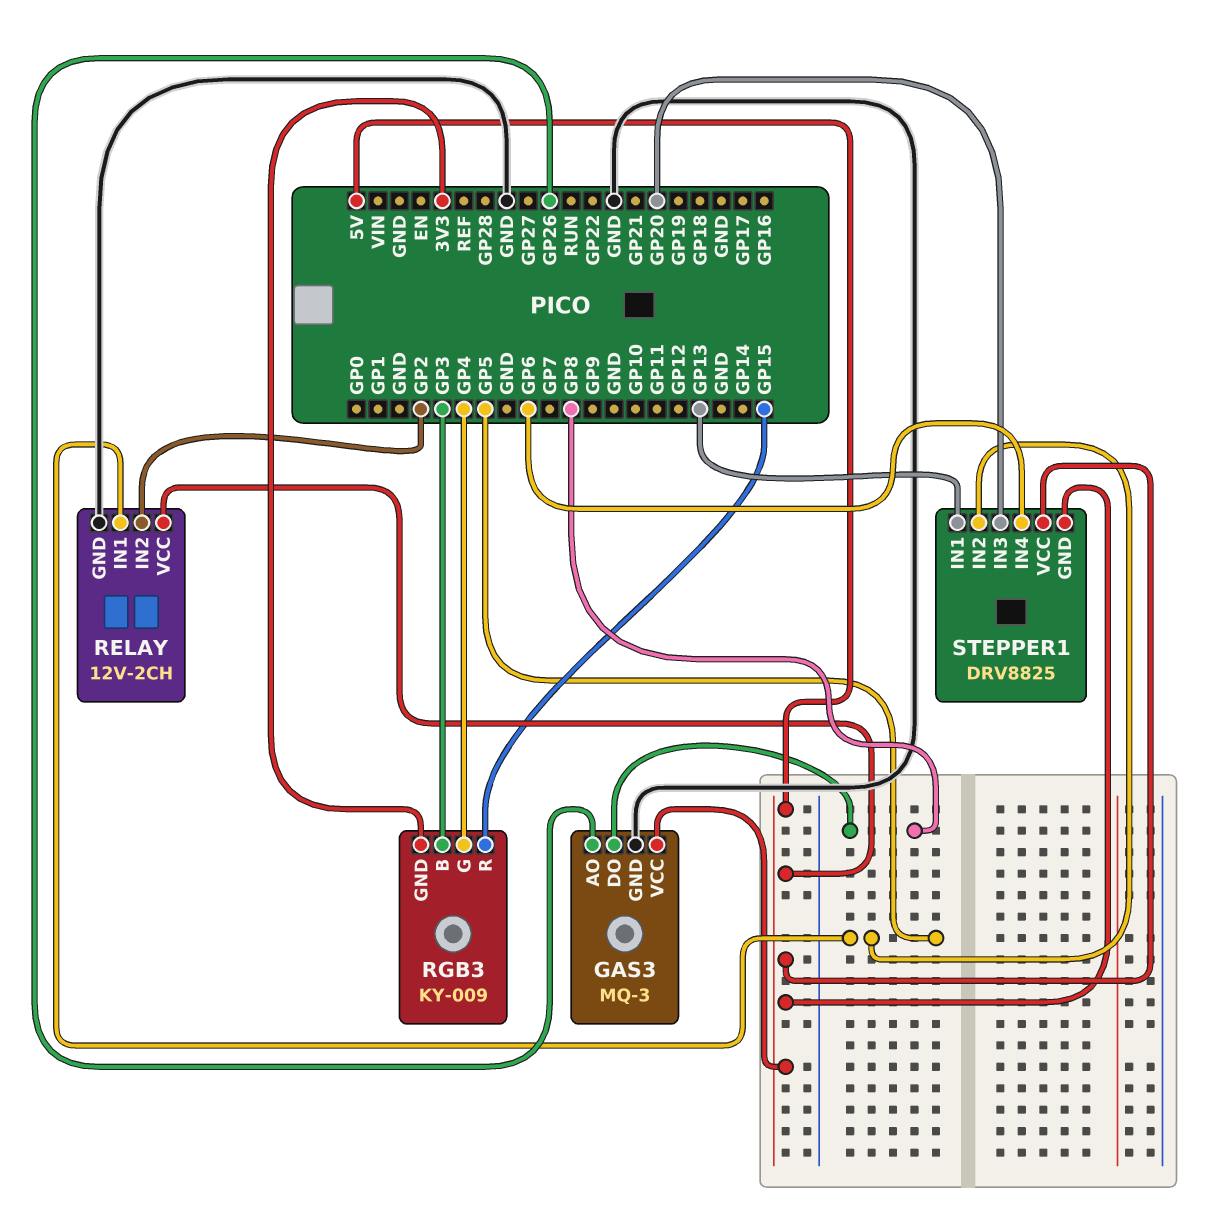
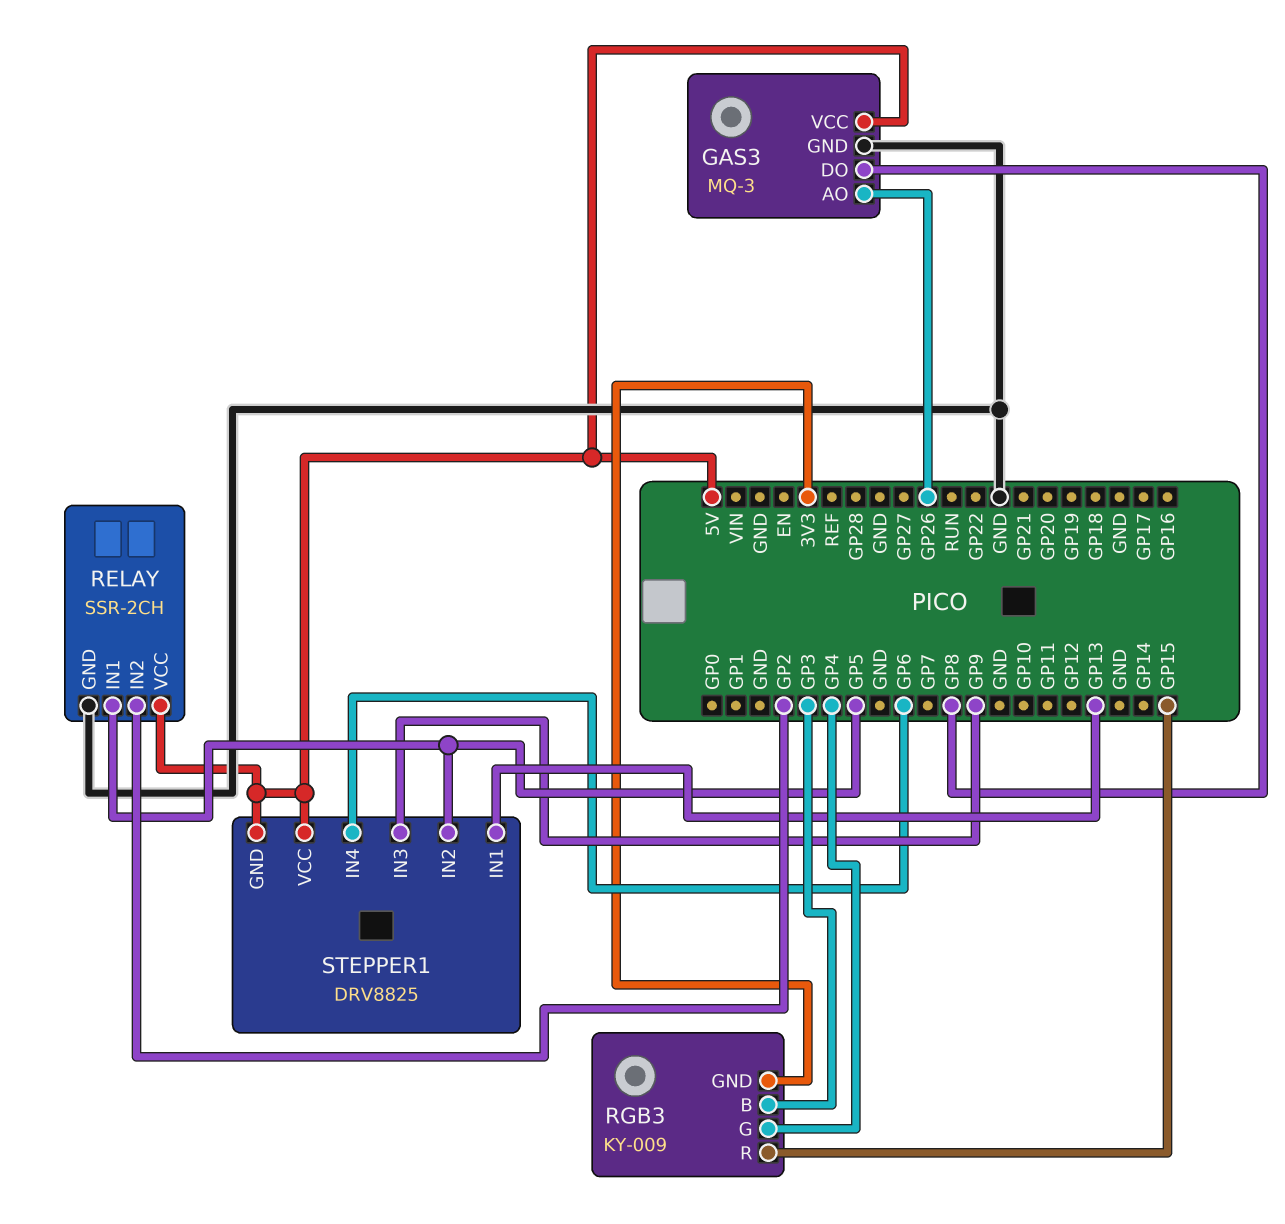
RELAY: 12V-2CH -> SSR-2CH
STEPPER1 pin IN3: GP20 -> GP9

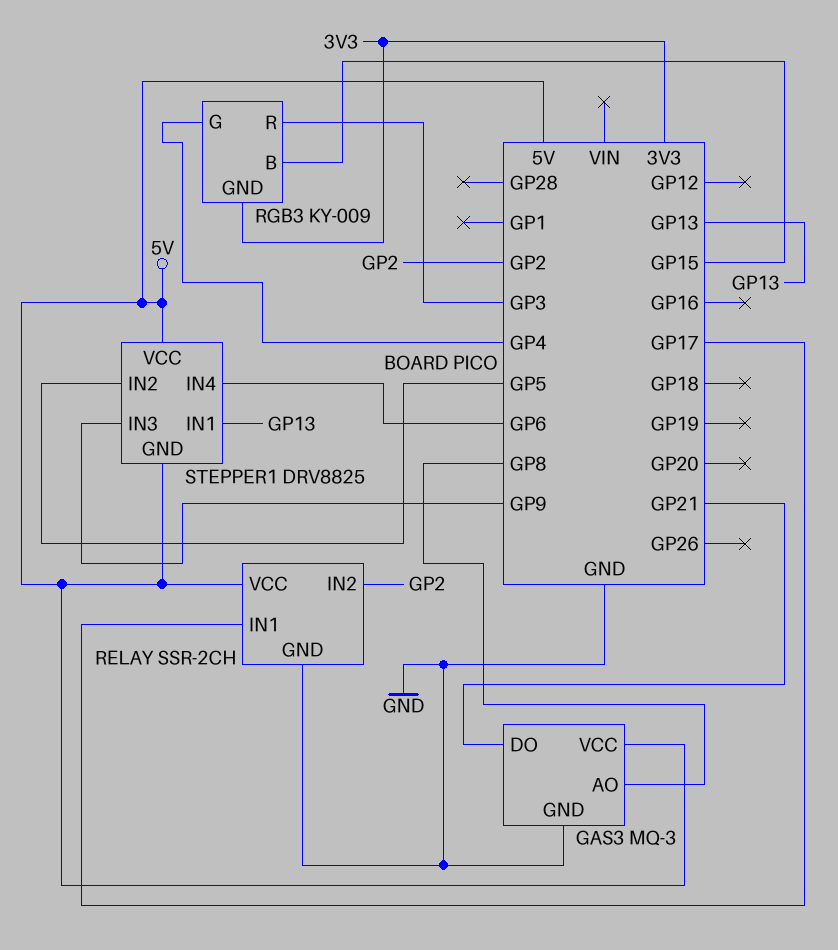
GAS3 pin AO: GP26 -> GP8
GAS3 pin DO: GP8 -> GP21
RELAY pin IN1: GP5 -> GP17
RGB3 pin B: GP3 -> GP15
RGB3 pin R: GP15 -> GP3

